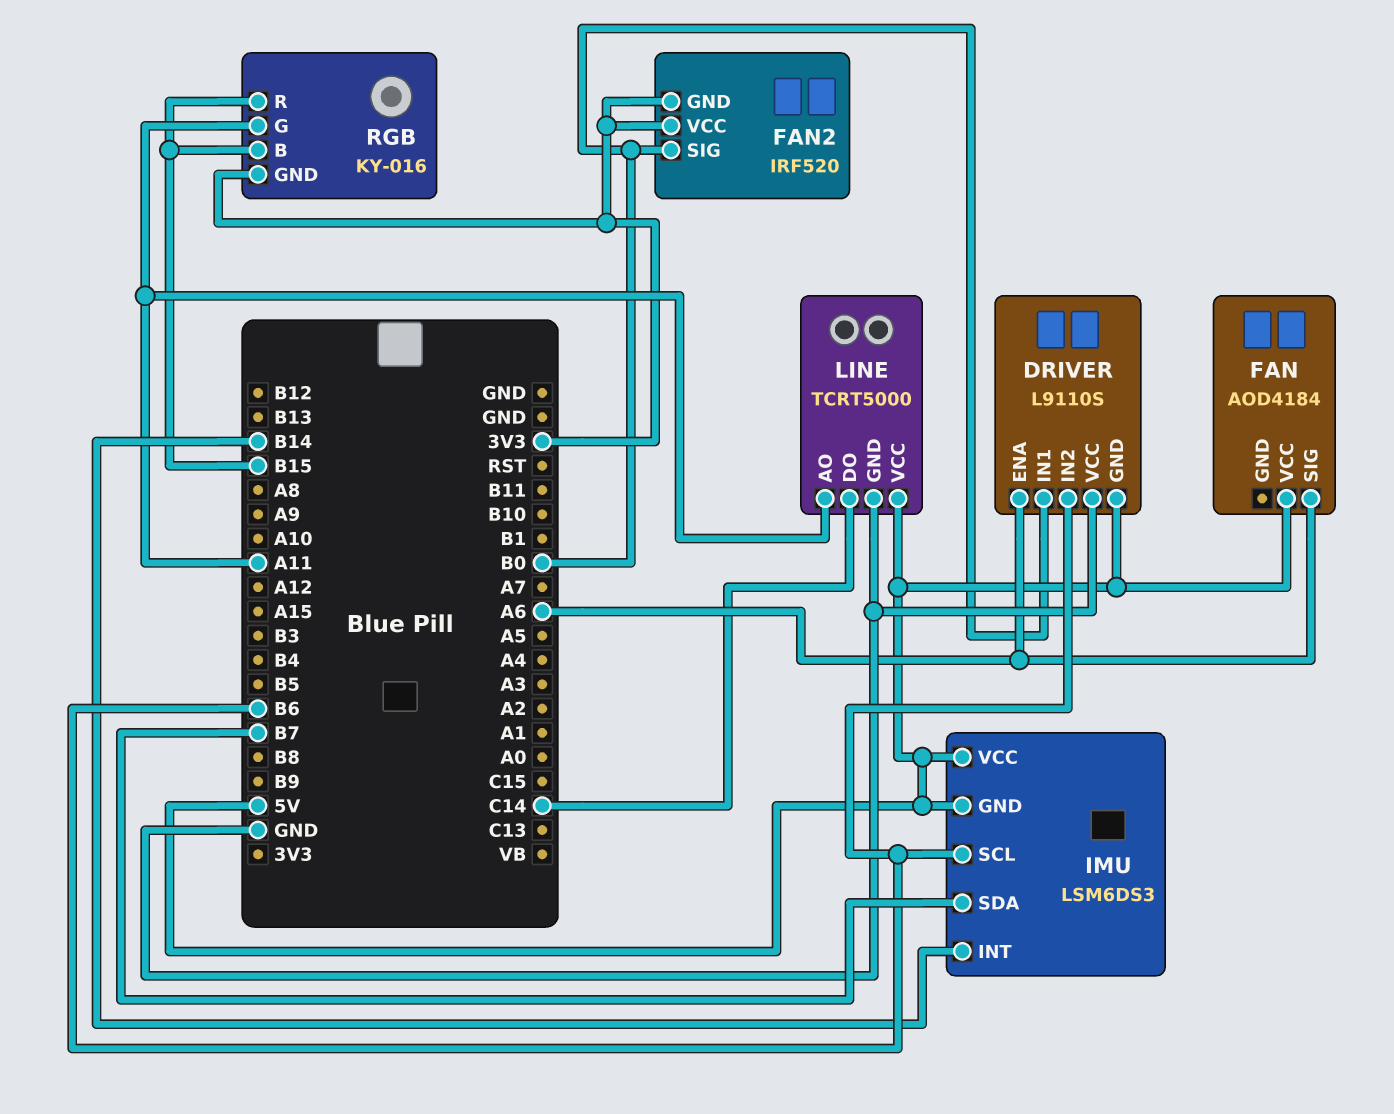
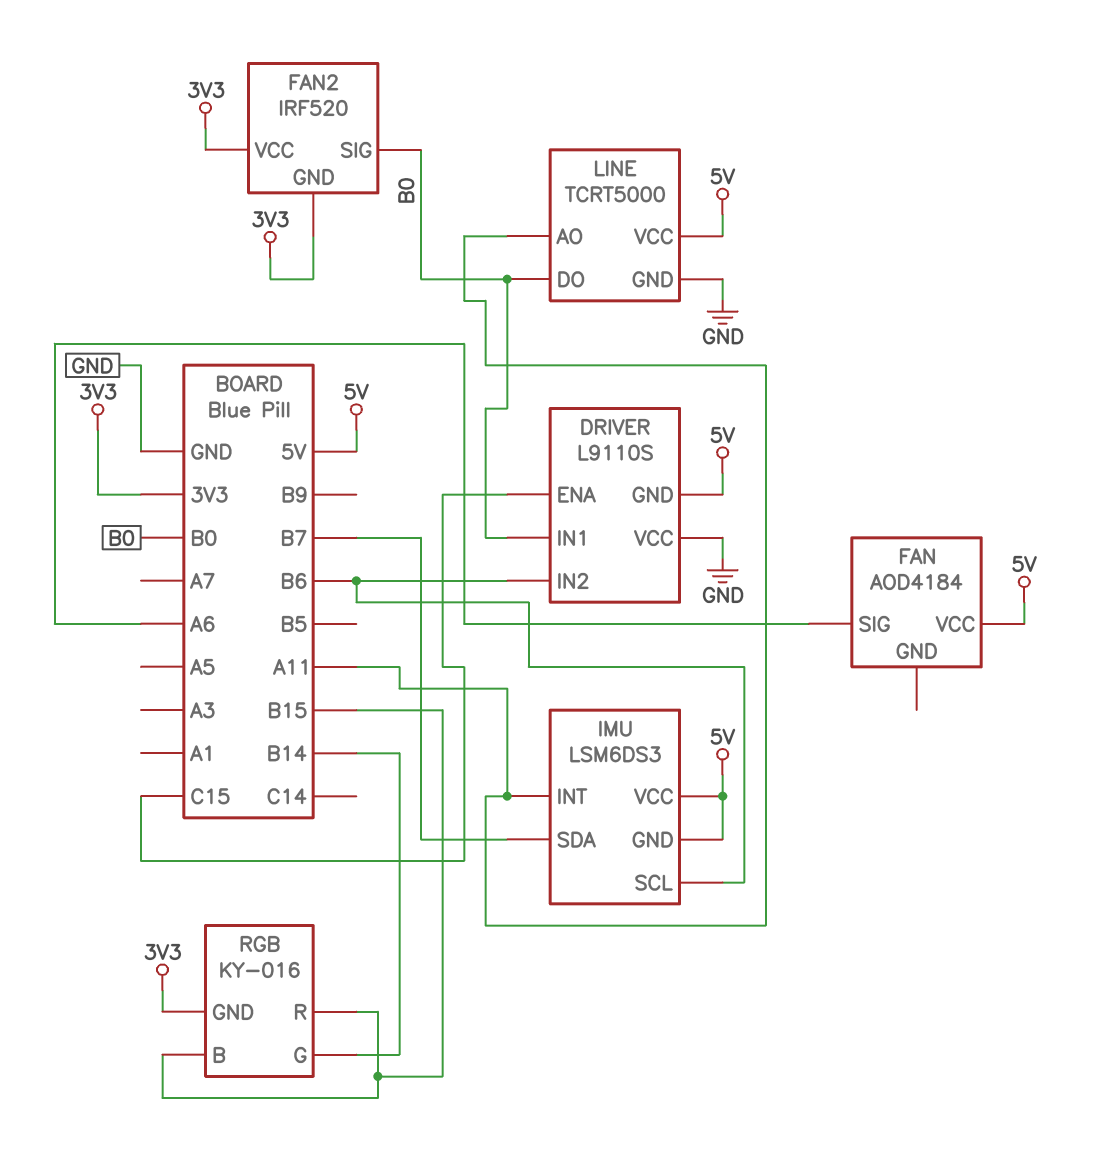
DRIVER pin ENA: A6 -> C15
IMU pin INT: B14 -> A11
LINE pin DO: C14 -> B0
RGB pin G: A11 -> B14

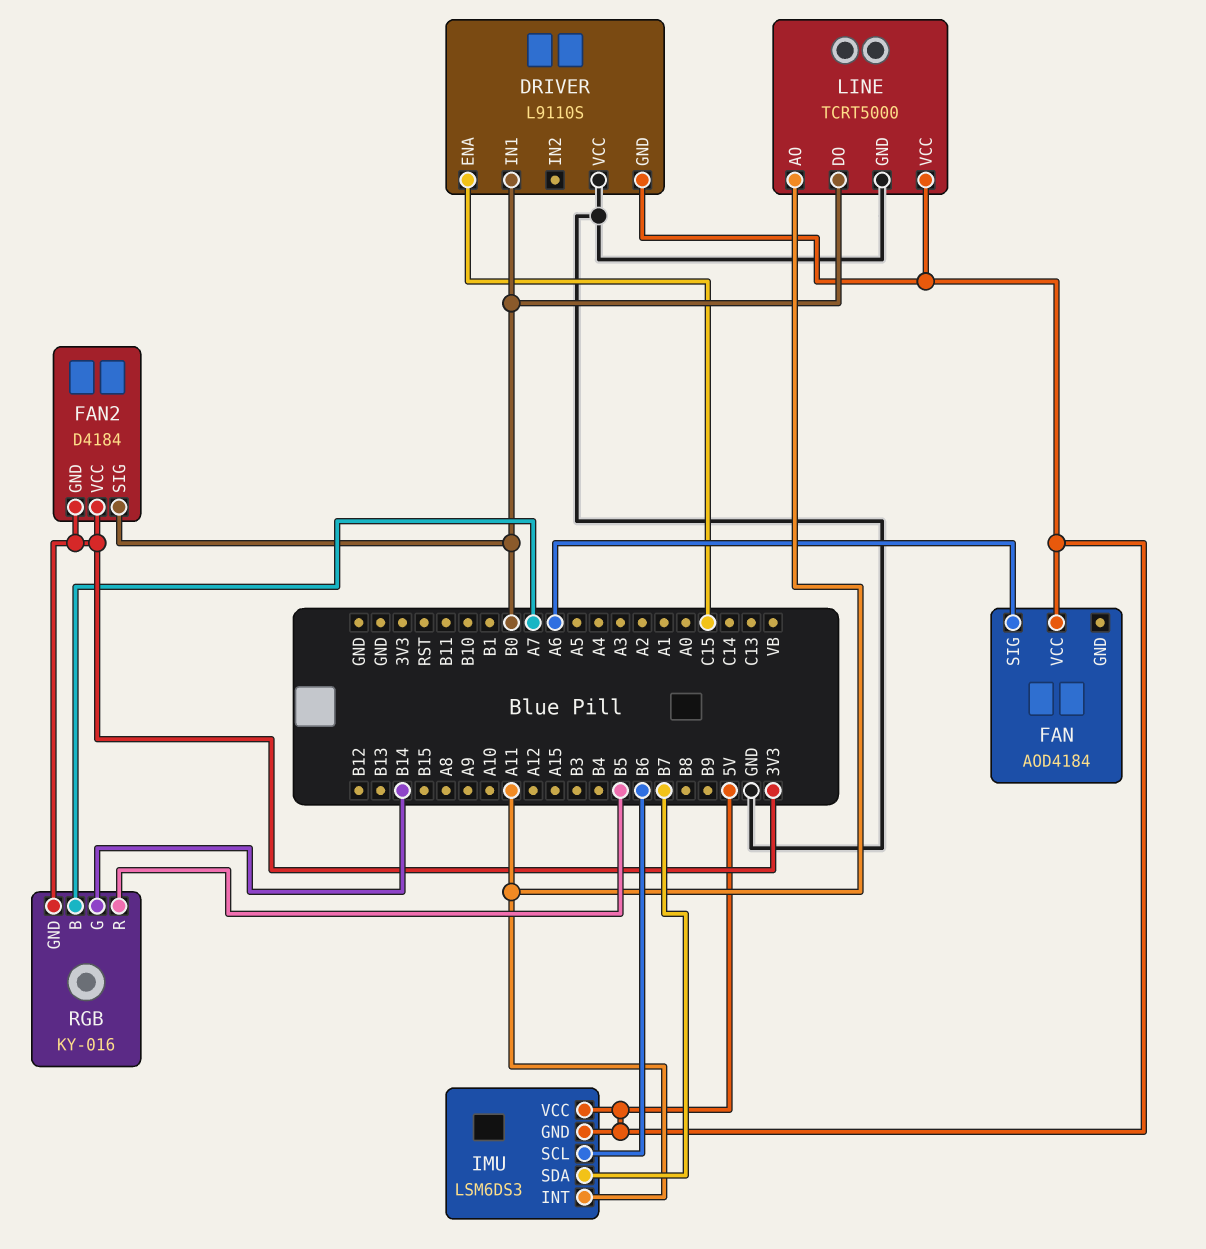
DRIVER pin IN2: B6 -> none
FAN2: IRF520 -> D4184
RGB pin B: B15 -> A7
RGB pin R: B15 -> B5

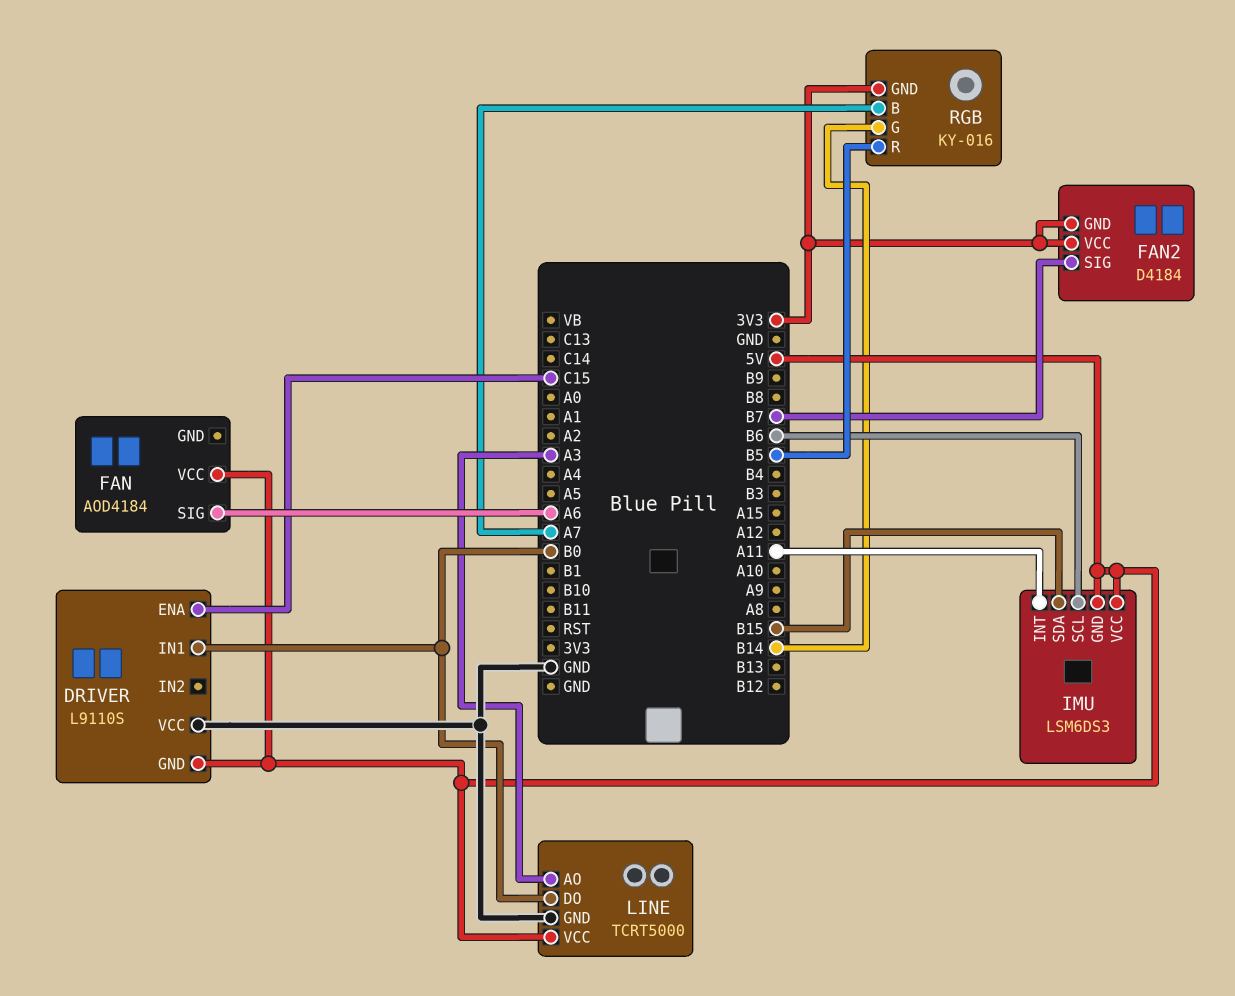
FAN2 pin SIG: B0 -> B7
IMU pin SDA: B7 -> B15
LINE pin AO: A11 -> A3

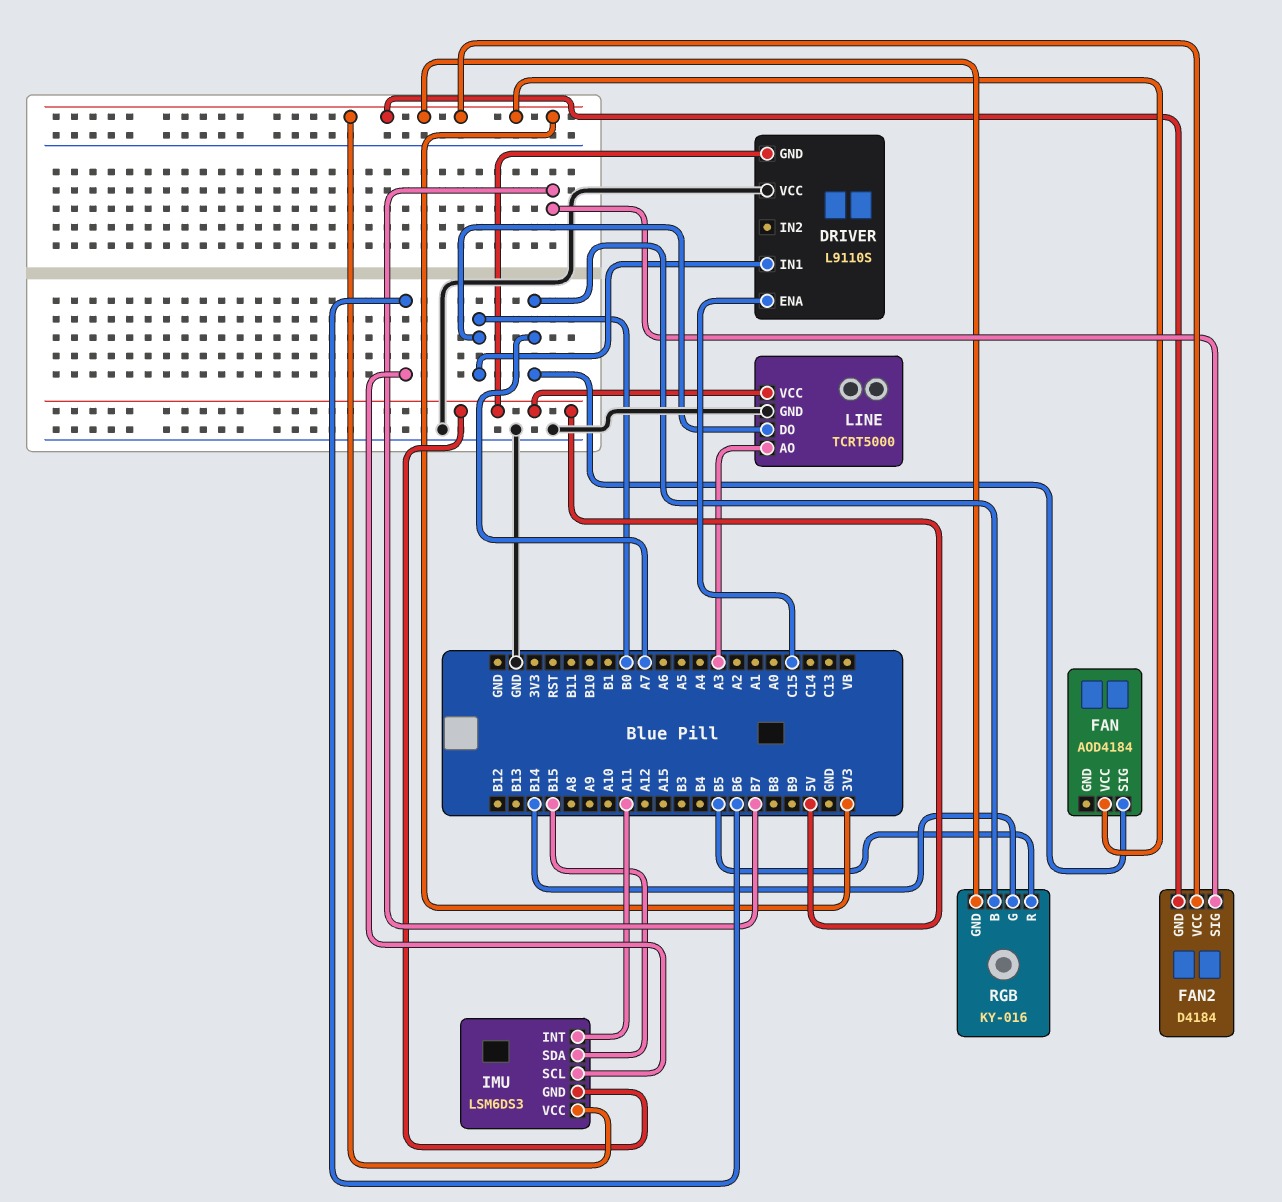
FAN pin SIG: A6 -> A7
FAN pin VCC: 5V -> 3V3
IMU pin VCC: 5V -> 3V3

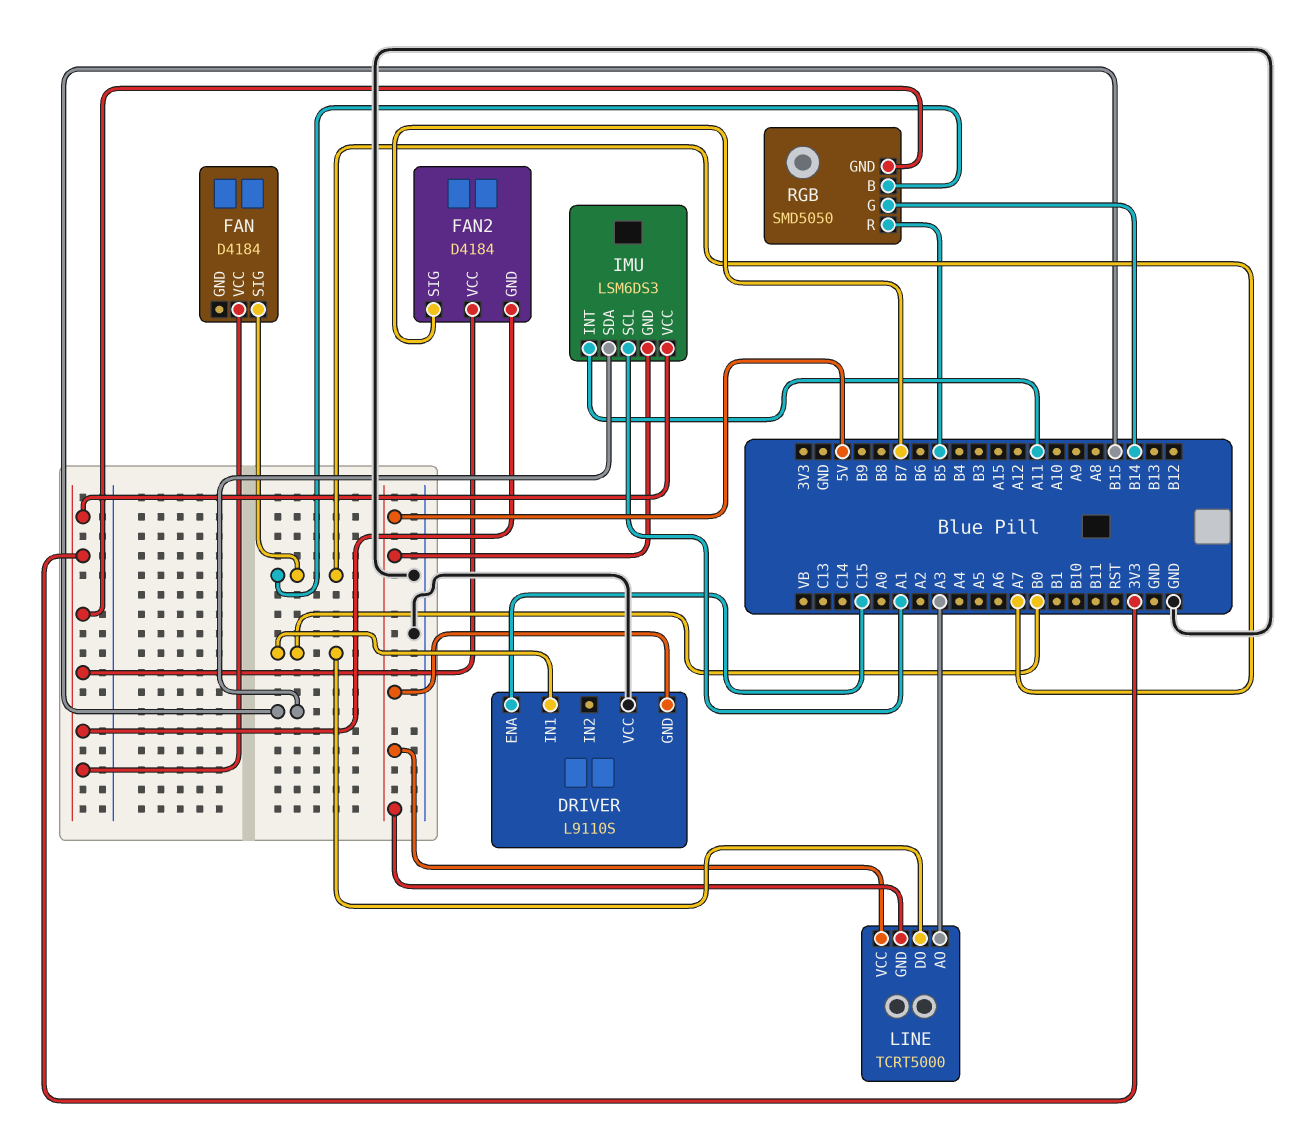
FAN: AOD4184 -> D4184
IMU pin SCL: B6 -> A1
LINE pin GND: GND -> 5V
RGB: KY-016 -> SMD5050

